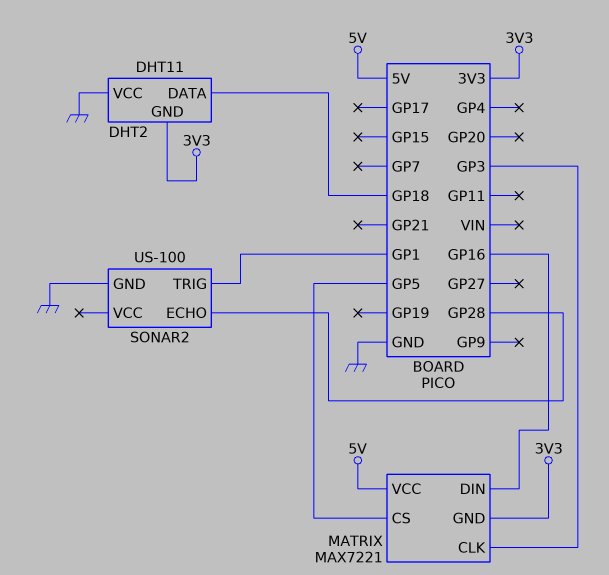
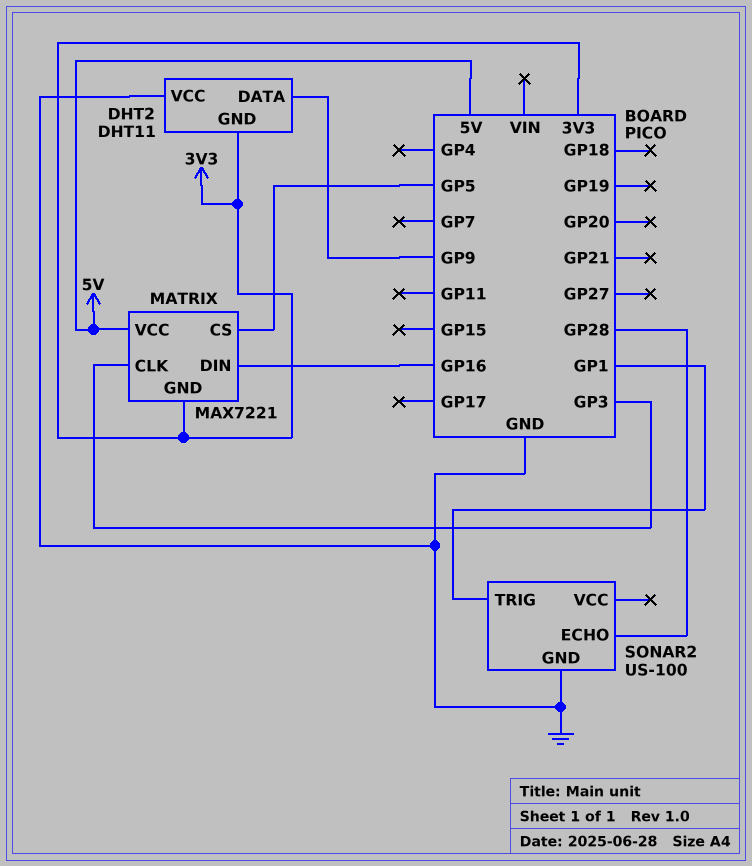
DHT2 pin DATA: GP18 -> GP9

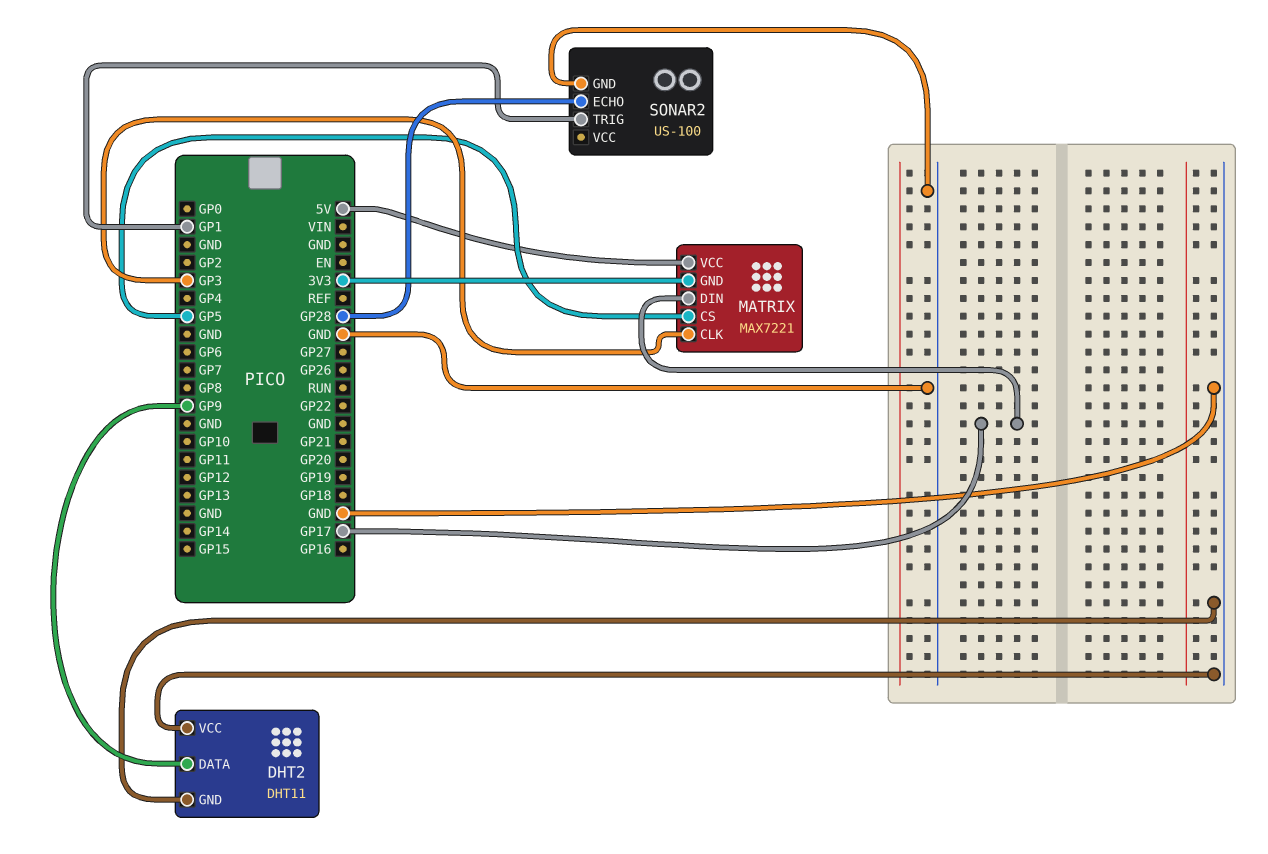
DHT2 pin GND: 3V3 -> GND
MATRIX pin DIN: GP16 -> GP17

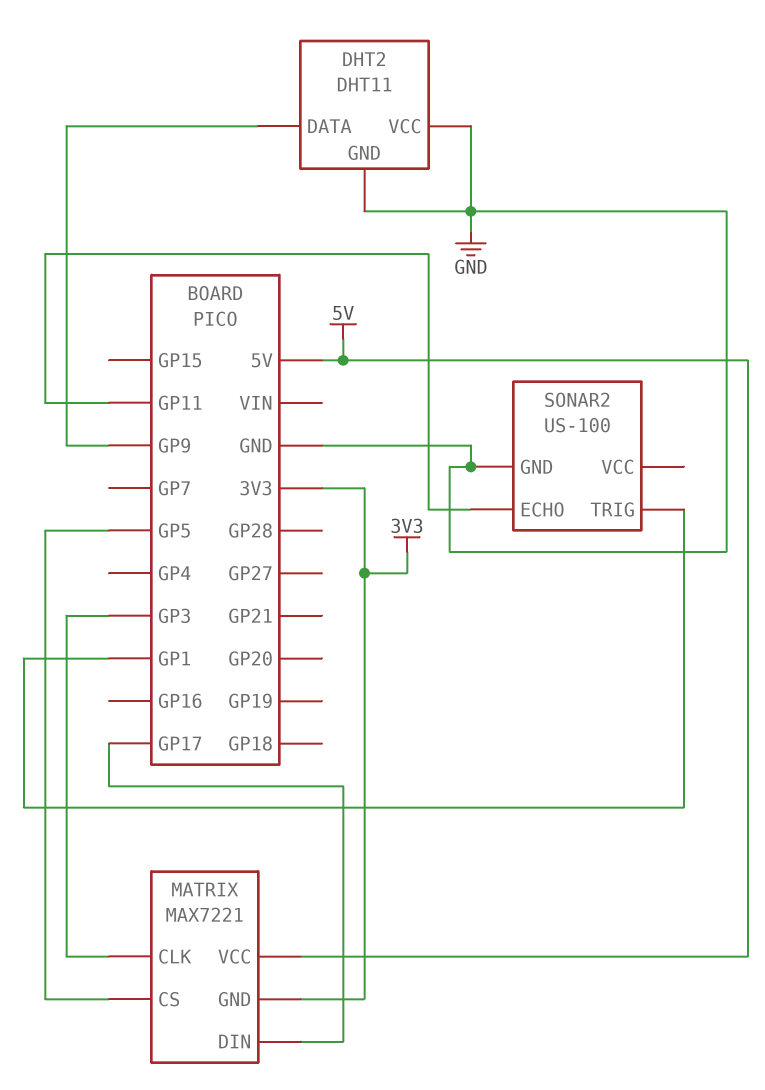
SONAR2 pin ECHO: GP28 -> GP11

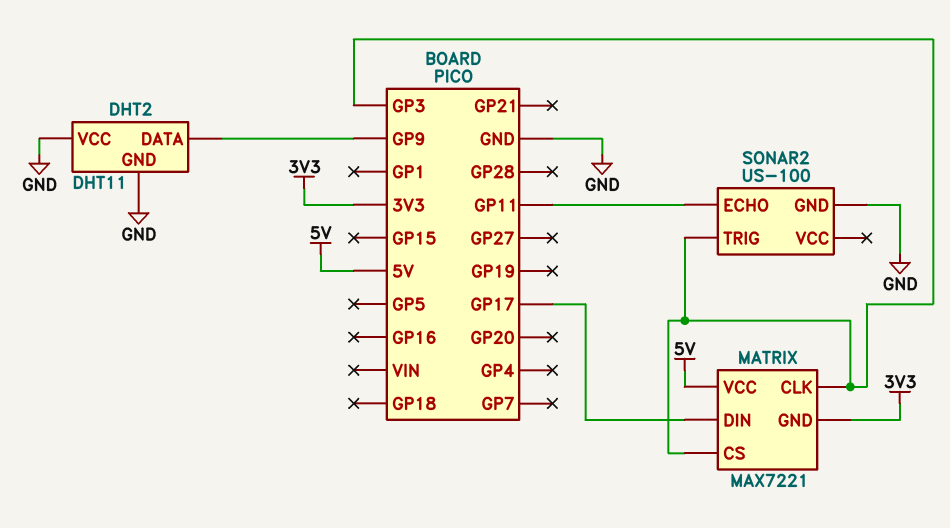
MATRIX pin CS: GP5 -> GP3
SONAR2 pin TRIG: GP1 -> GP3

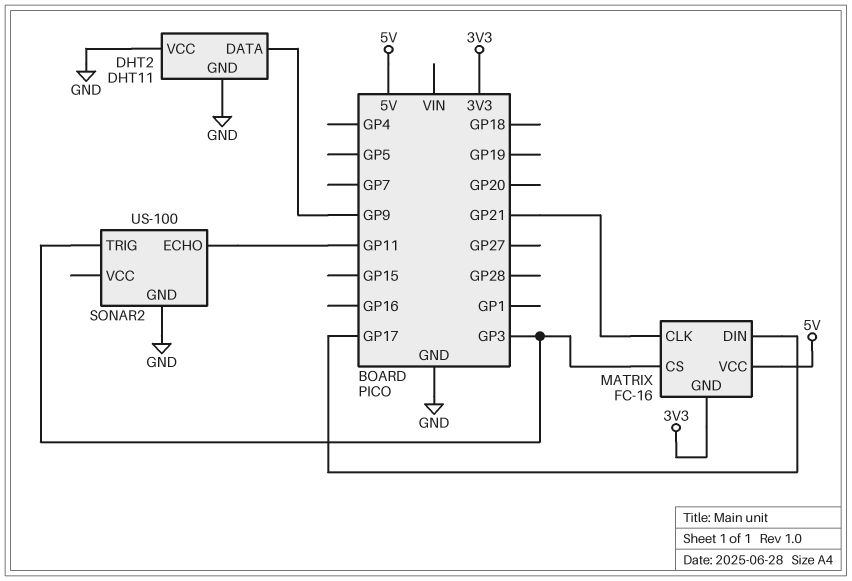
MATRIX: MAX7221 -> FC-16
MATRIX pin CLK: GP3 -> GP21

